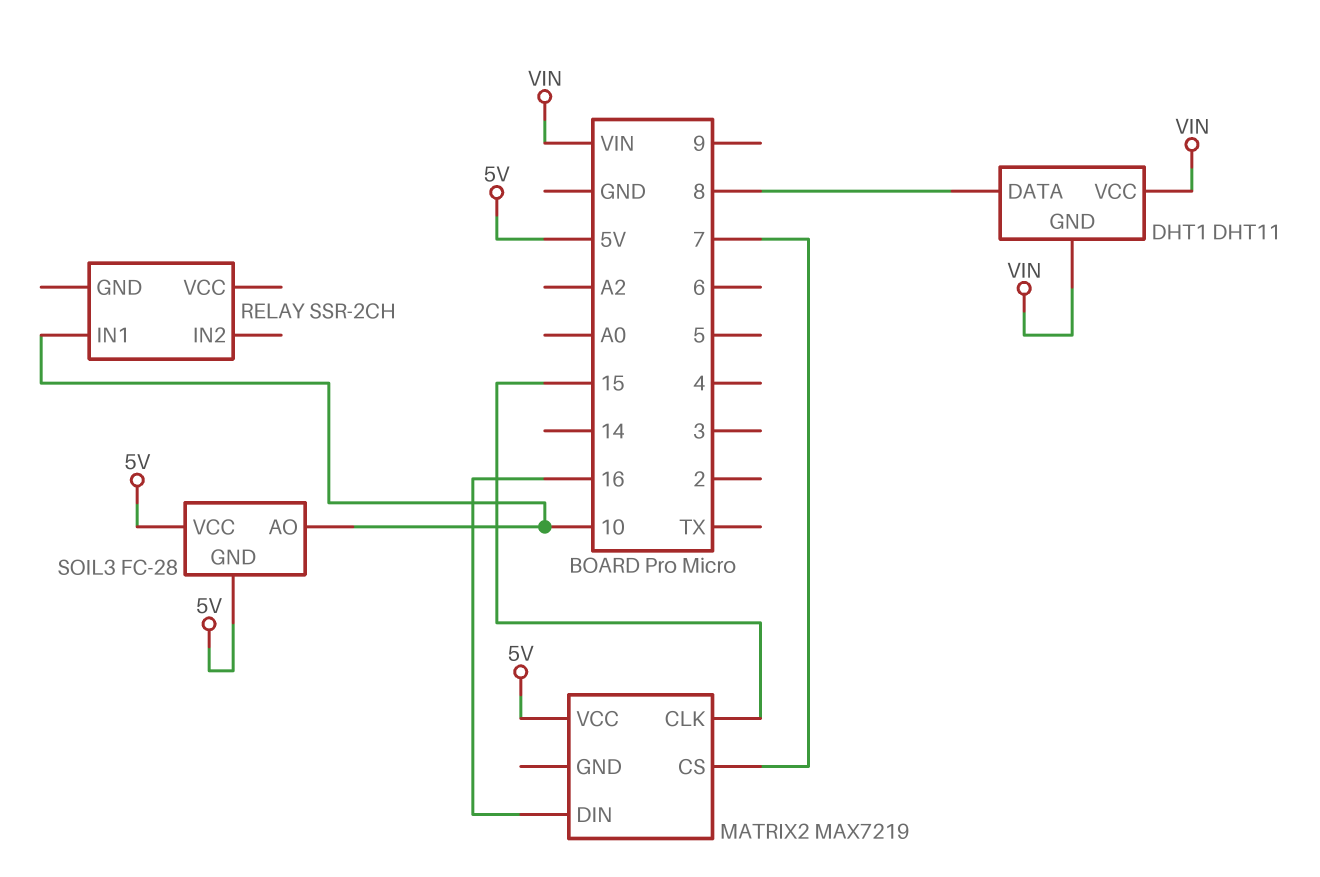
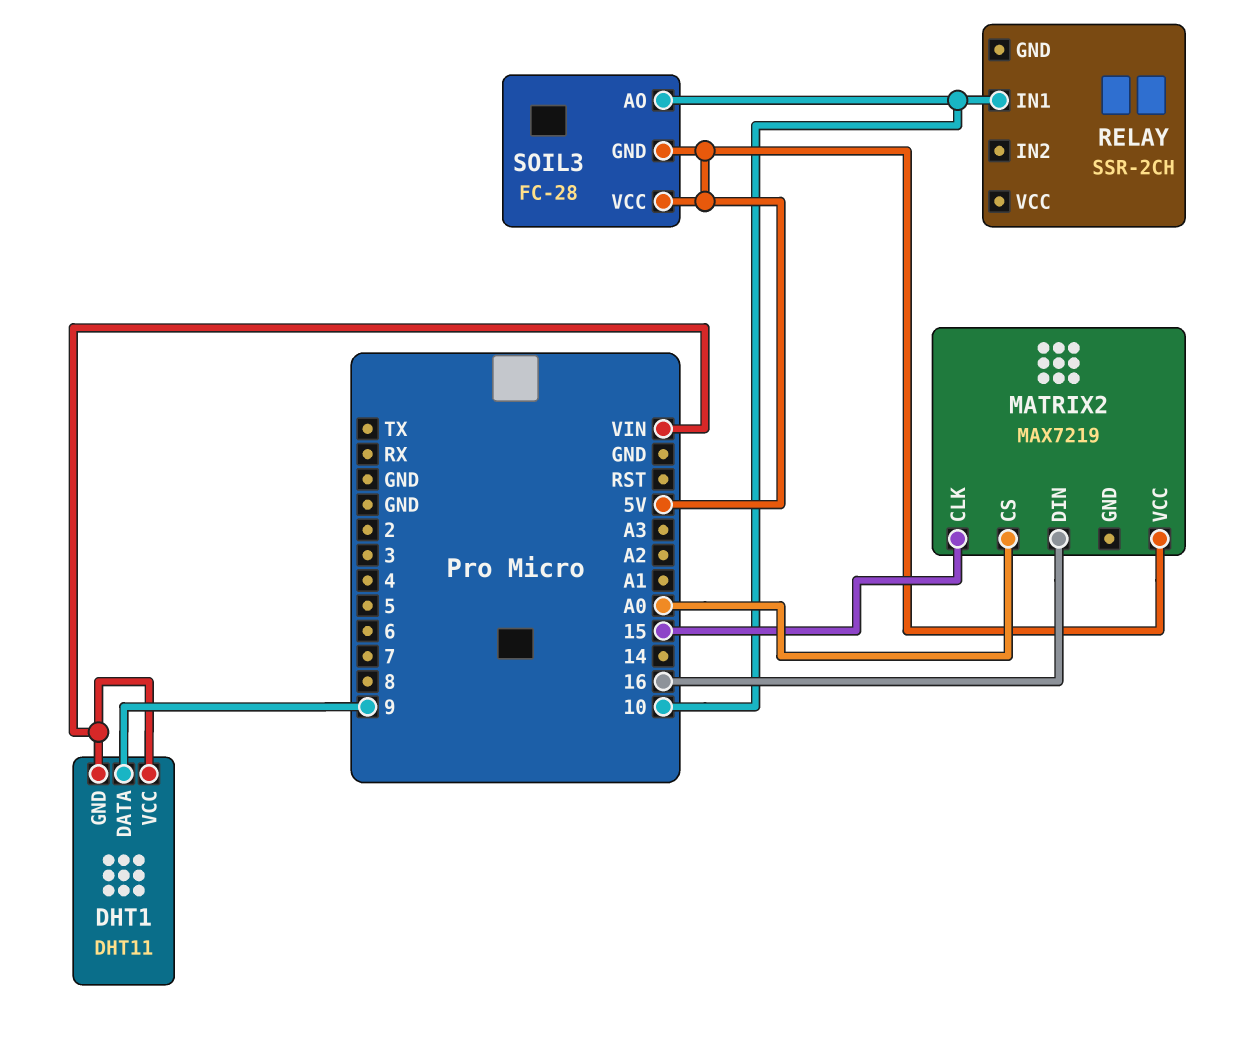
DHT1 pin DATA: 8 -> 9
MATRIX2 pin CS: 7 -> A0

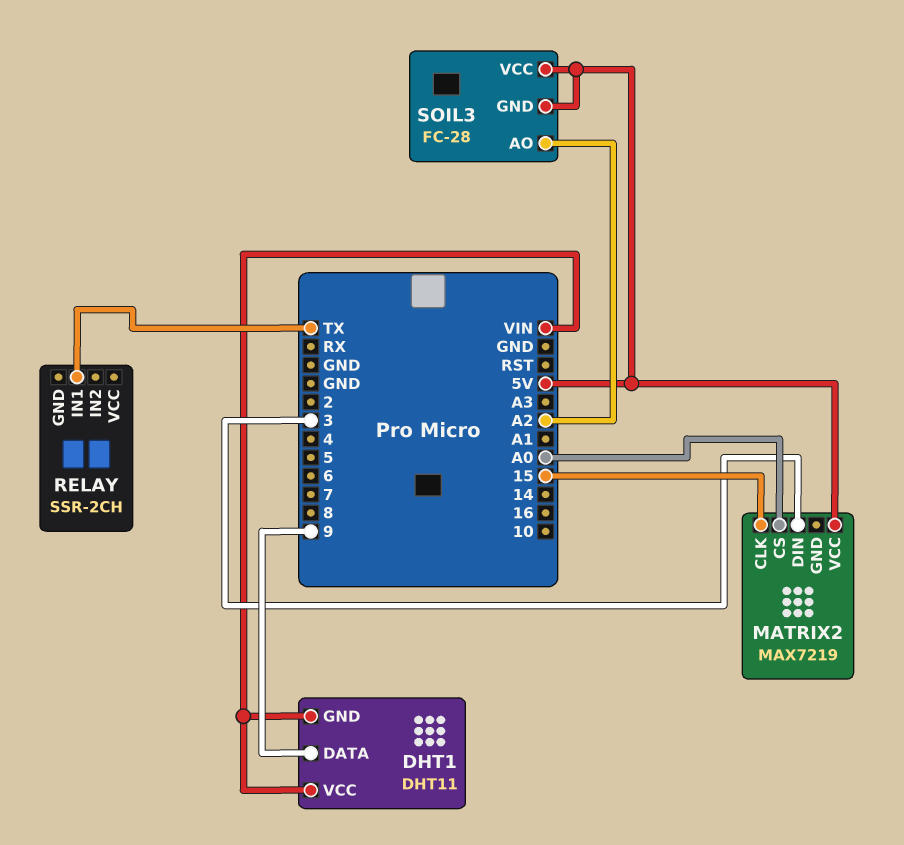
MATRIX2 pin DIN: 16 -> 3
RELAY pin IN1: 10 -> TX
SOIL3 pin AO: 10 -> A2

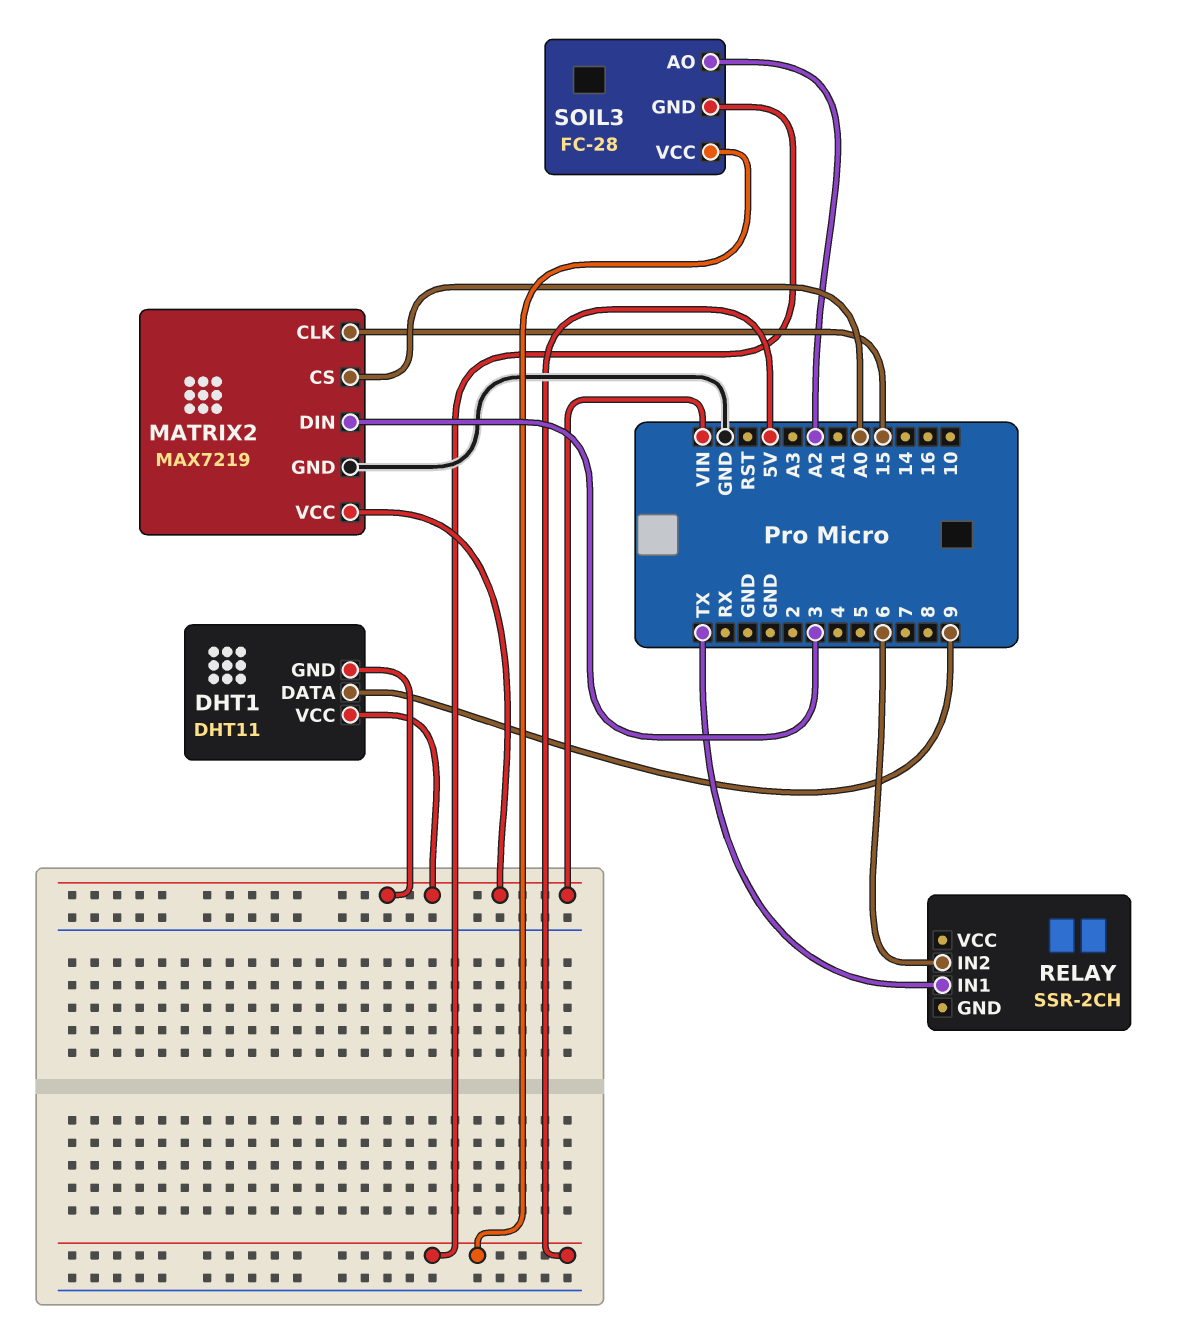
MATRIX2 pin GND: none -> GND
MATRIX2 pin VCC: 5V -> VIN
RELAY pin IN2: none -> 6

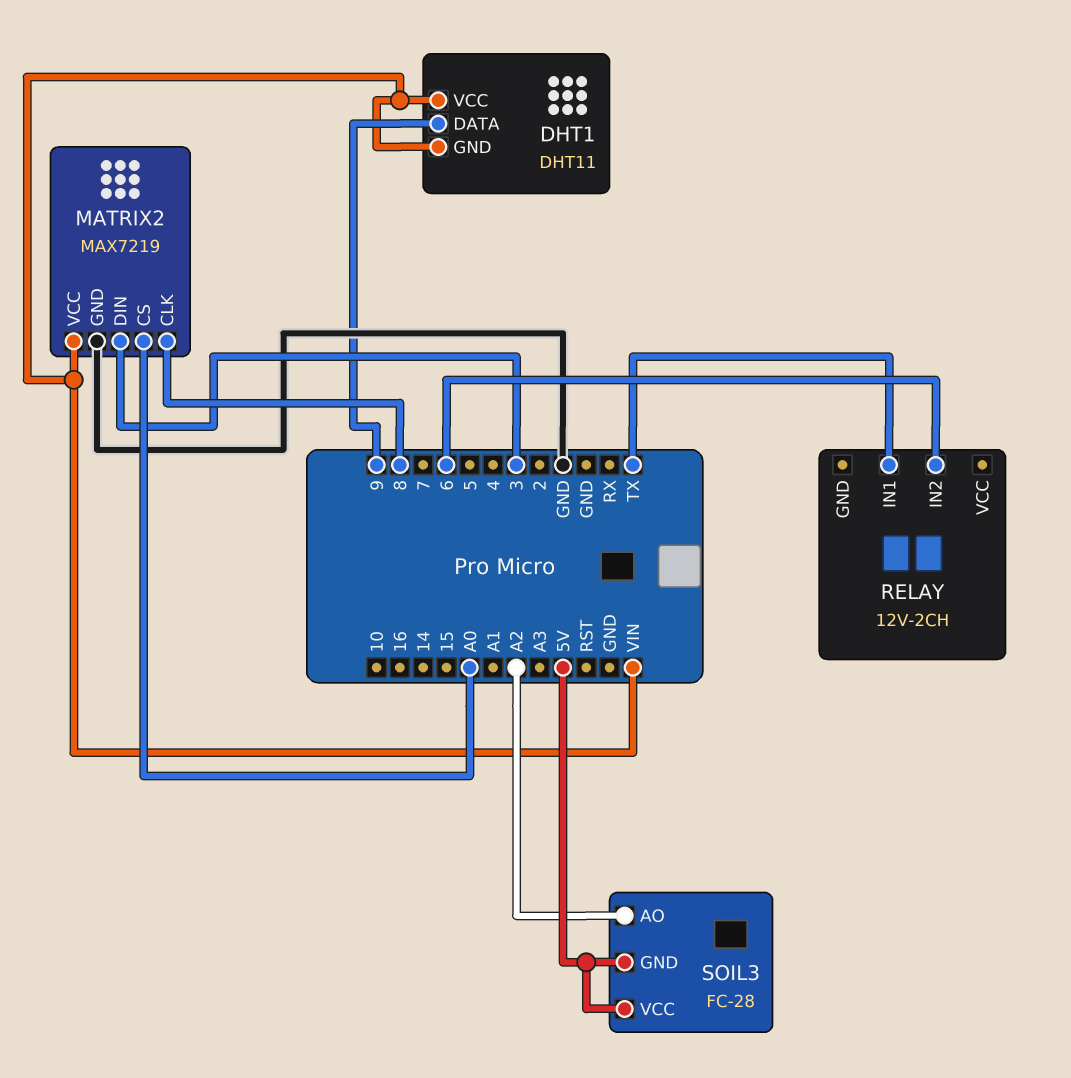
MATRIX2 pin CLK: 15 -> 8
RELAY: SSR-2CH -> 12V-2CH

